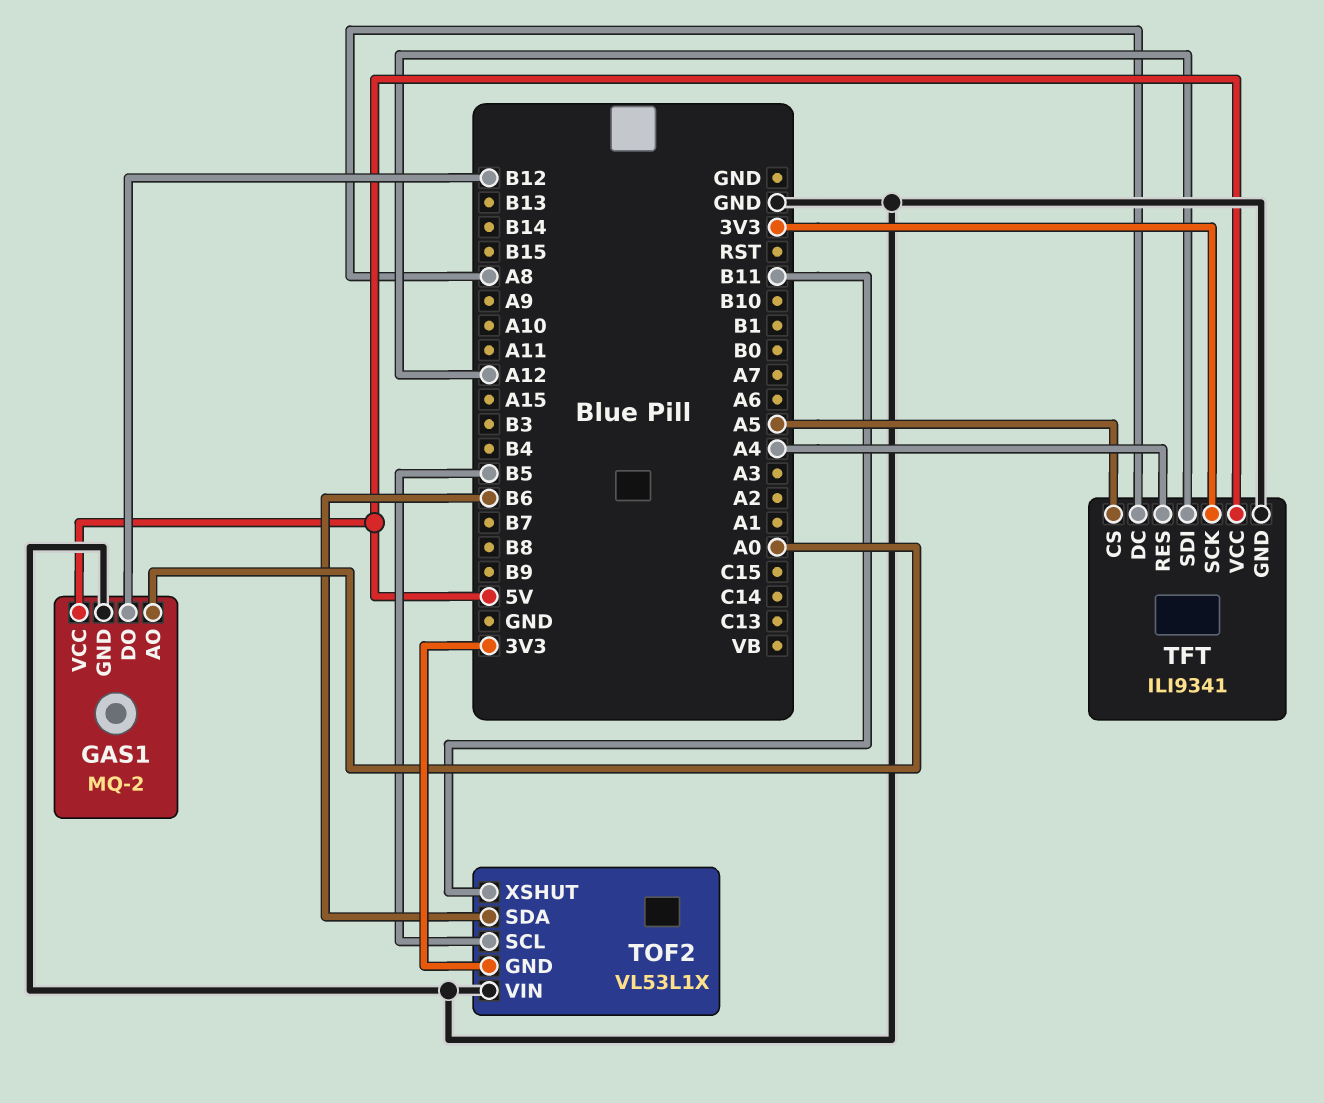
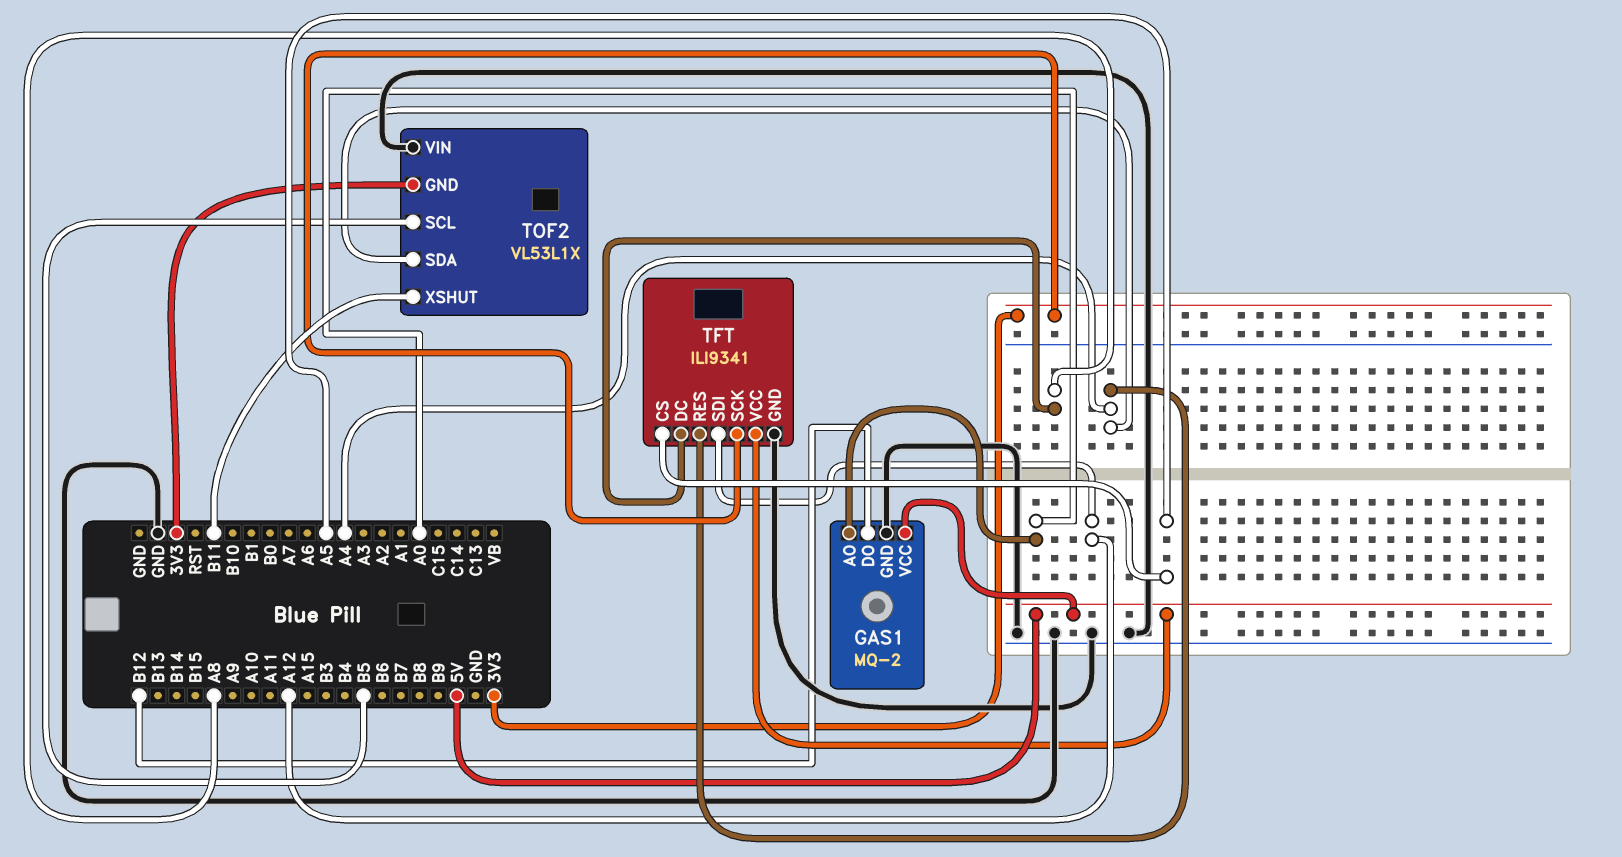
TOF2 pin SDA: B6 -> A4

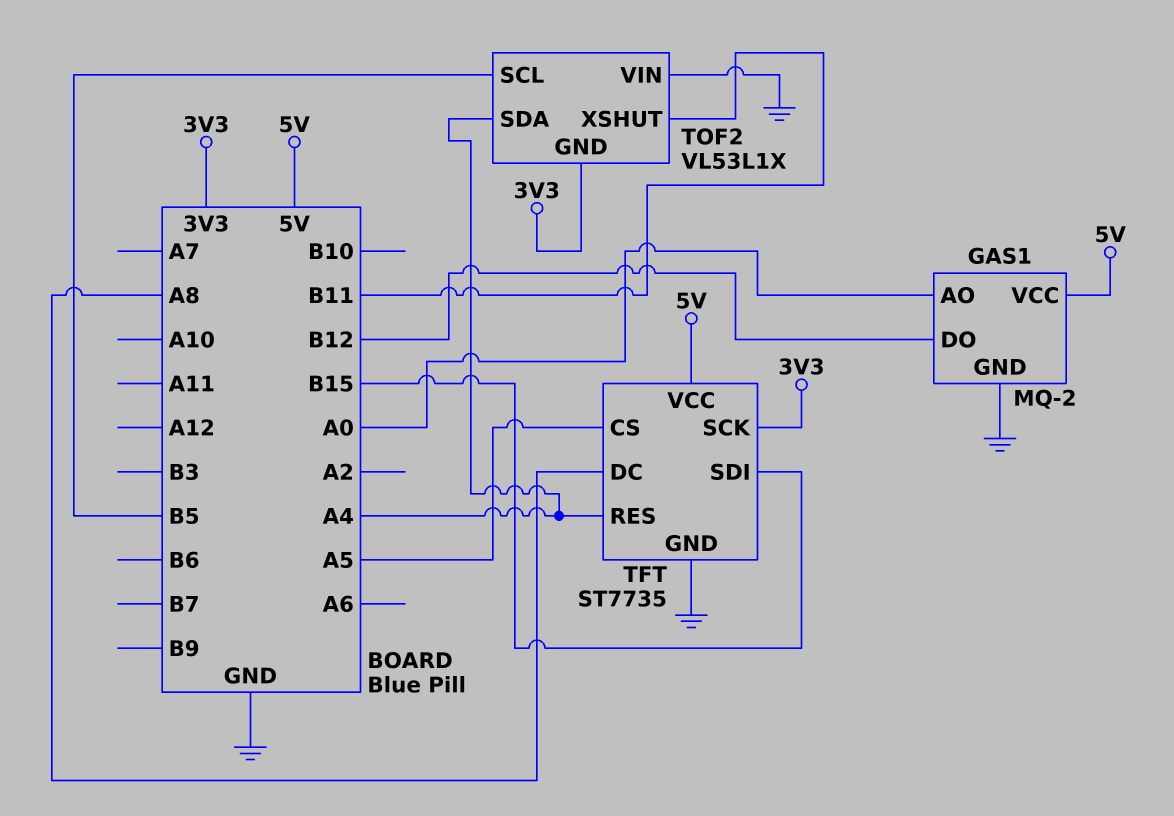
TFT: ILI9341 -> ST7735
TFT pin SDI: A12 -> B15

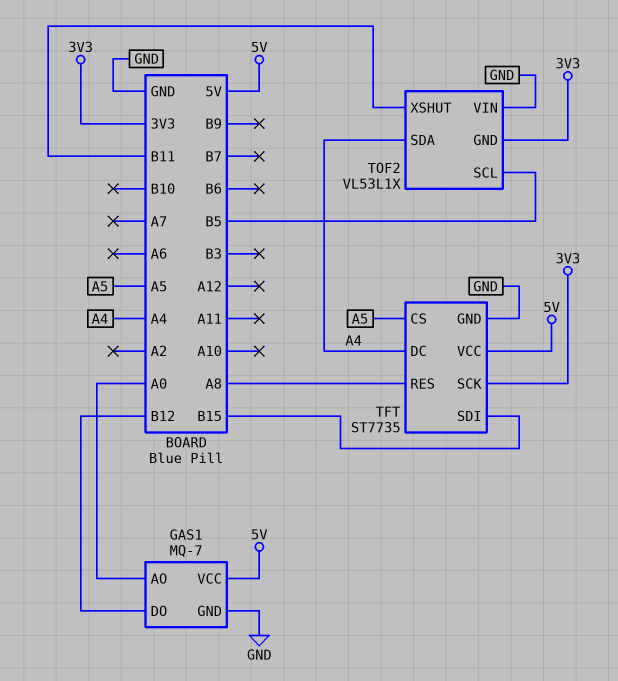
GAS1: MQ-2 -> MQ-7
TFT pin DC: A8 -> A4
TFT pin RES: A4 -> A8

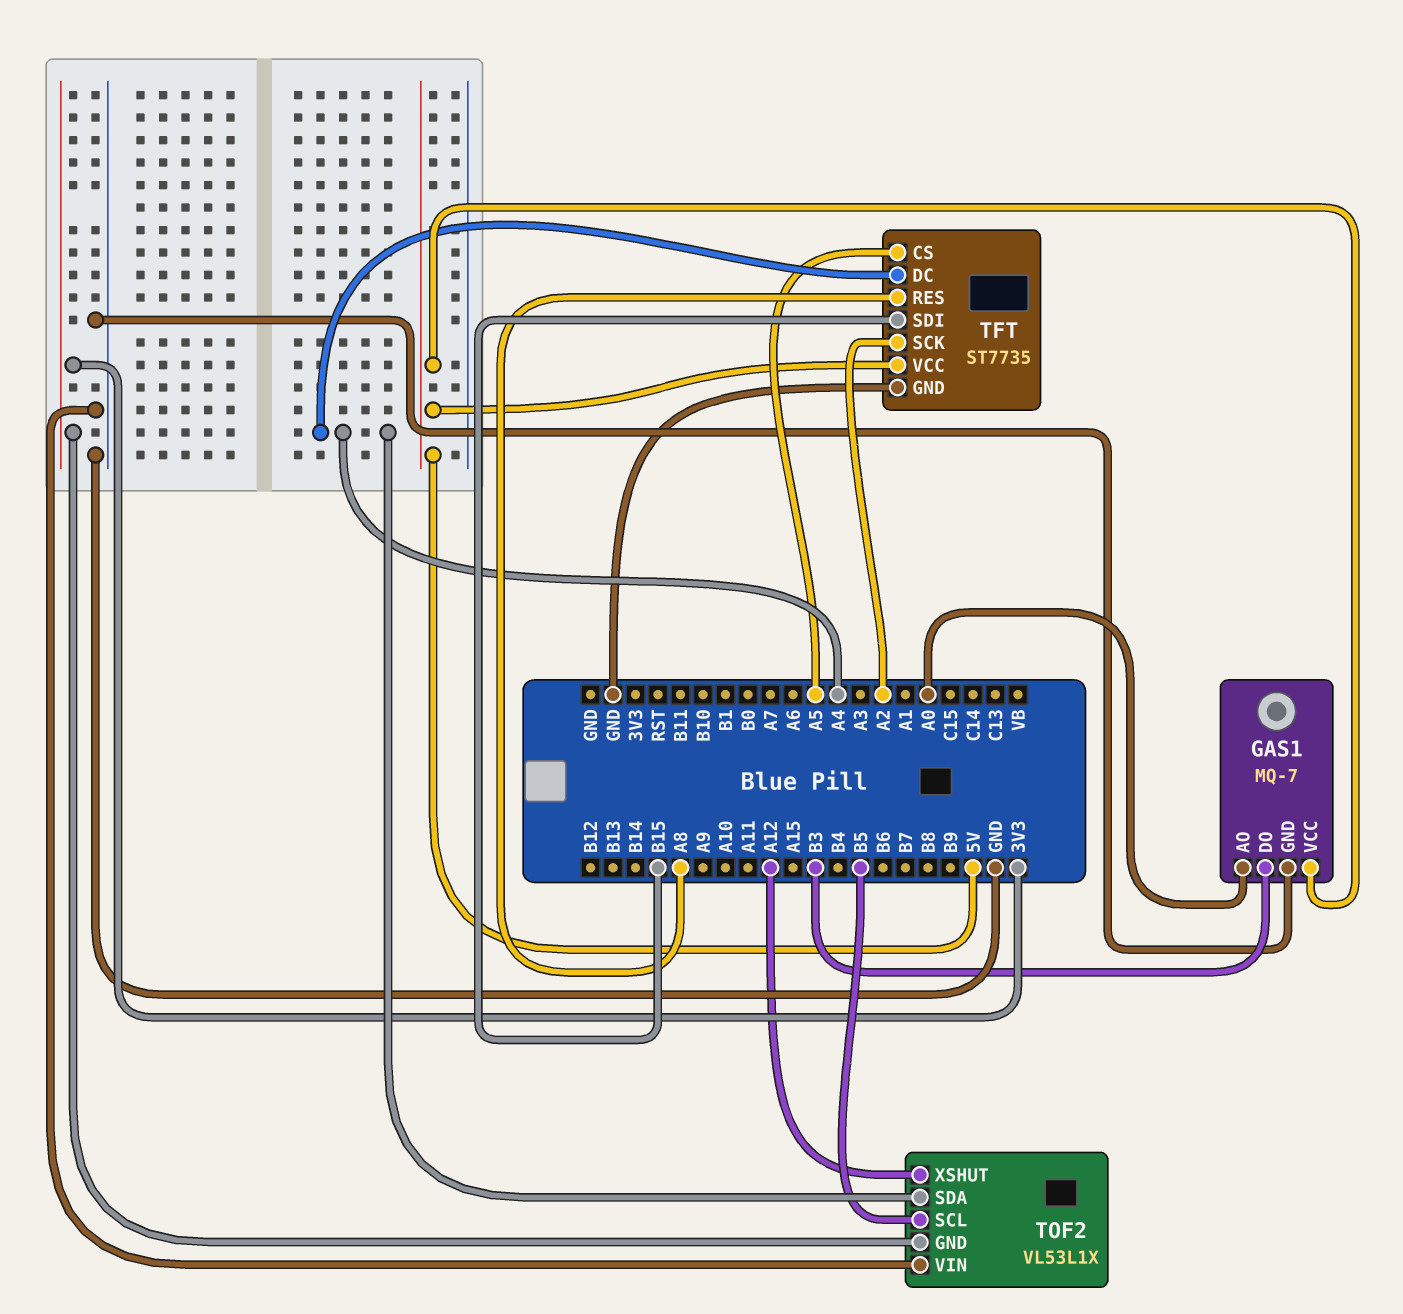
GAS1 pin DO: B12 -> B3
TFT pin SCK: 3V3 -> A2
TOF2 pin XSHUT: B11 -> A12

